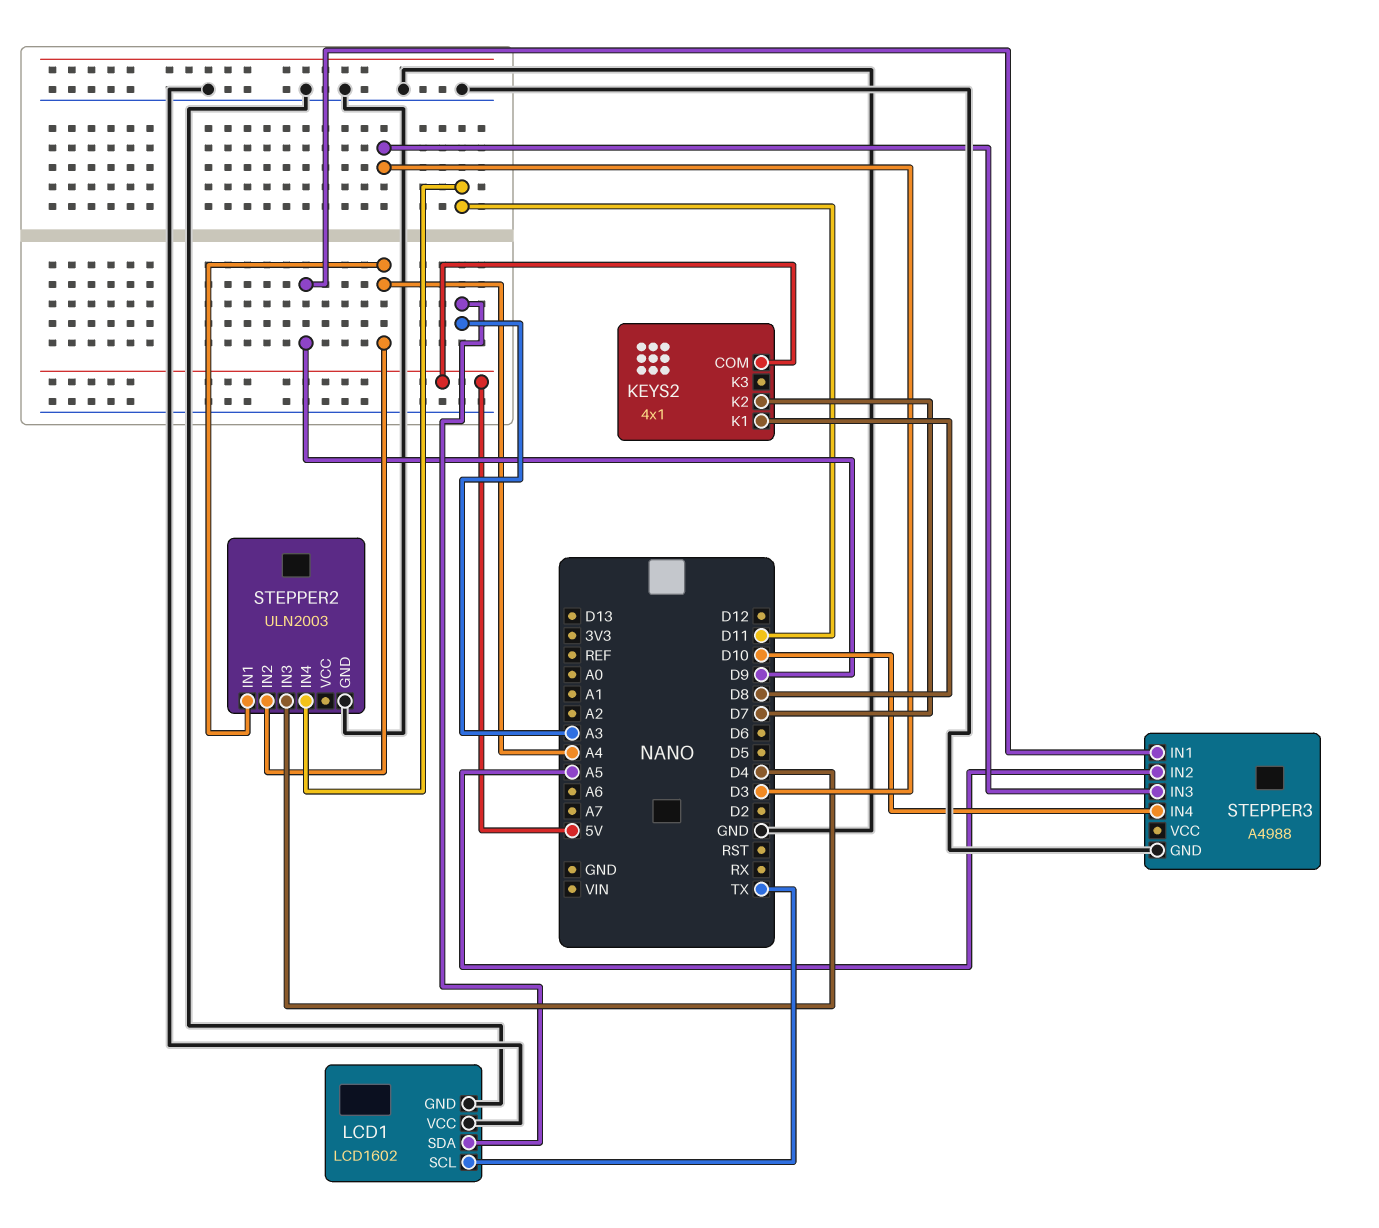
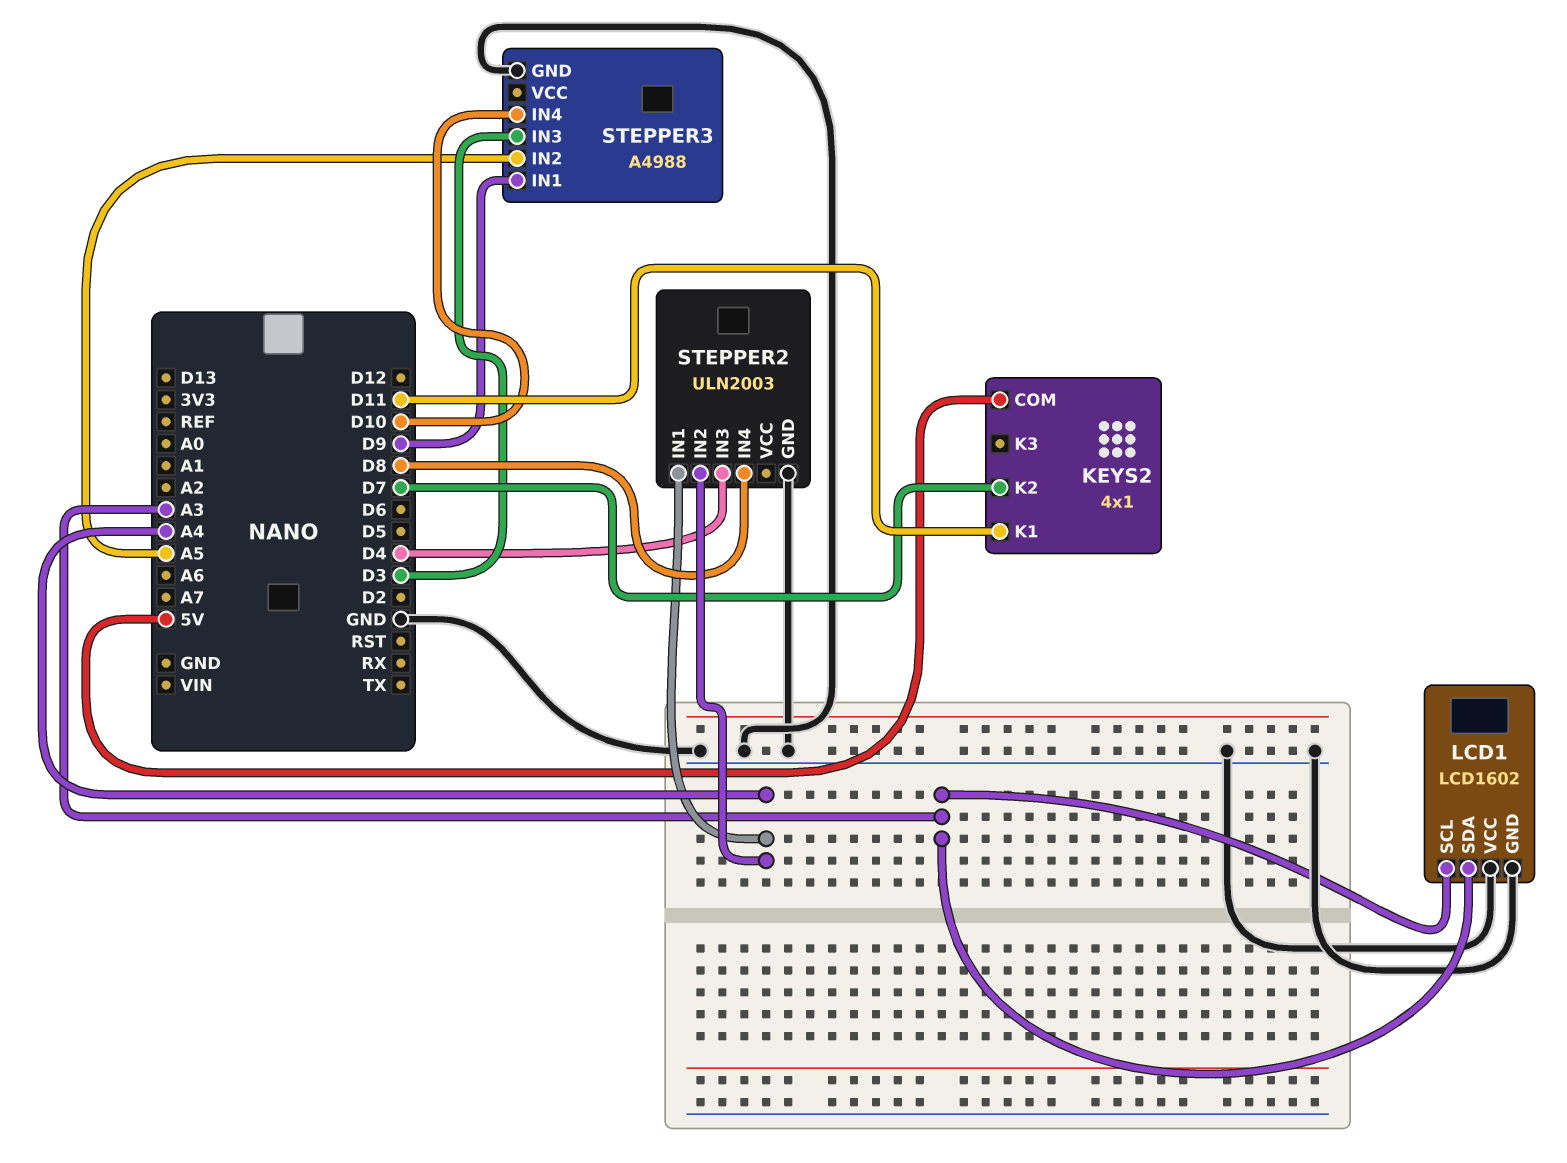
KEYS2 pin K1: D8 -> D11
LCD1 pin SCL: TX -> A3
STEPPER2 pin IN4: D11 -> D8

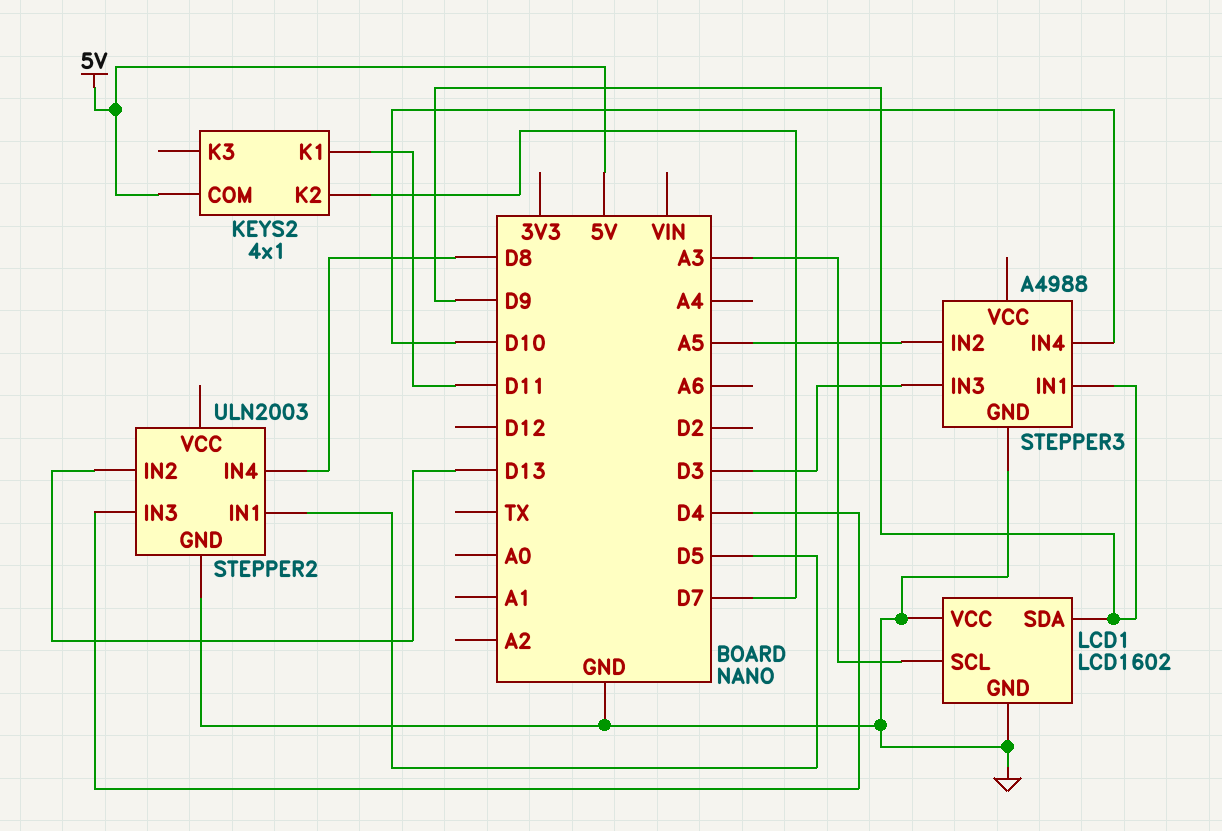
LCD1 pin SDA: A3 -> D9
STEPPER2 pin IN1: A4 -> D5
STEPPER2 pin IN2: A4 -> D13

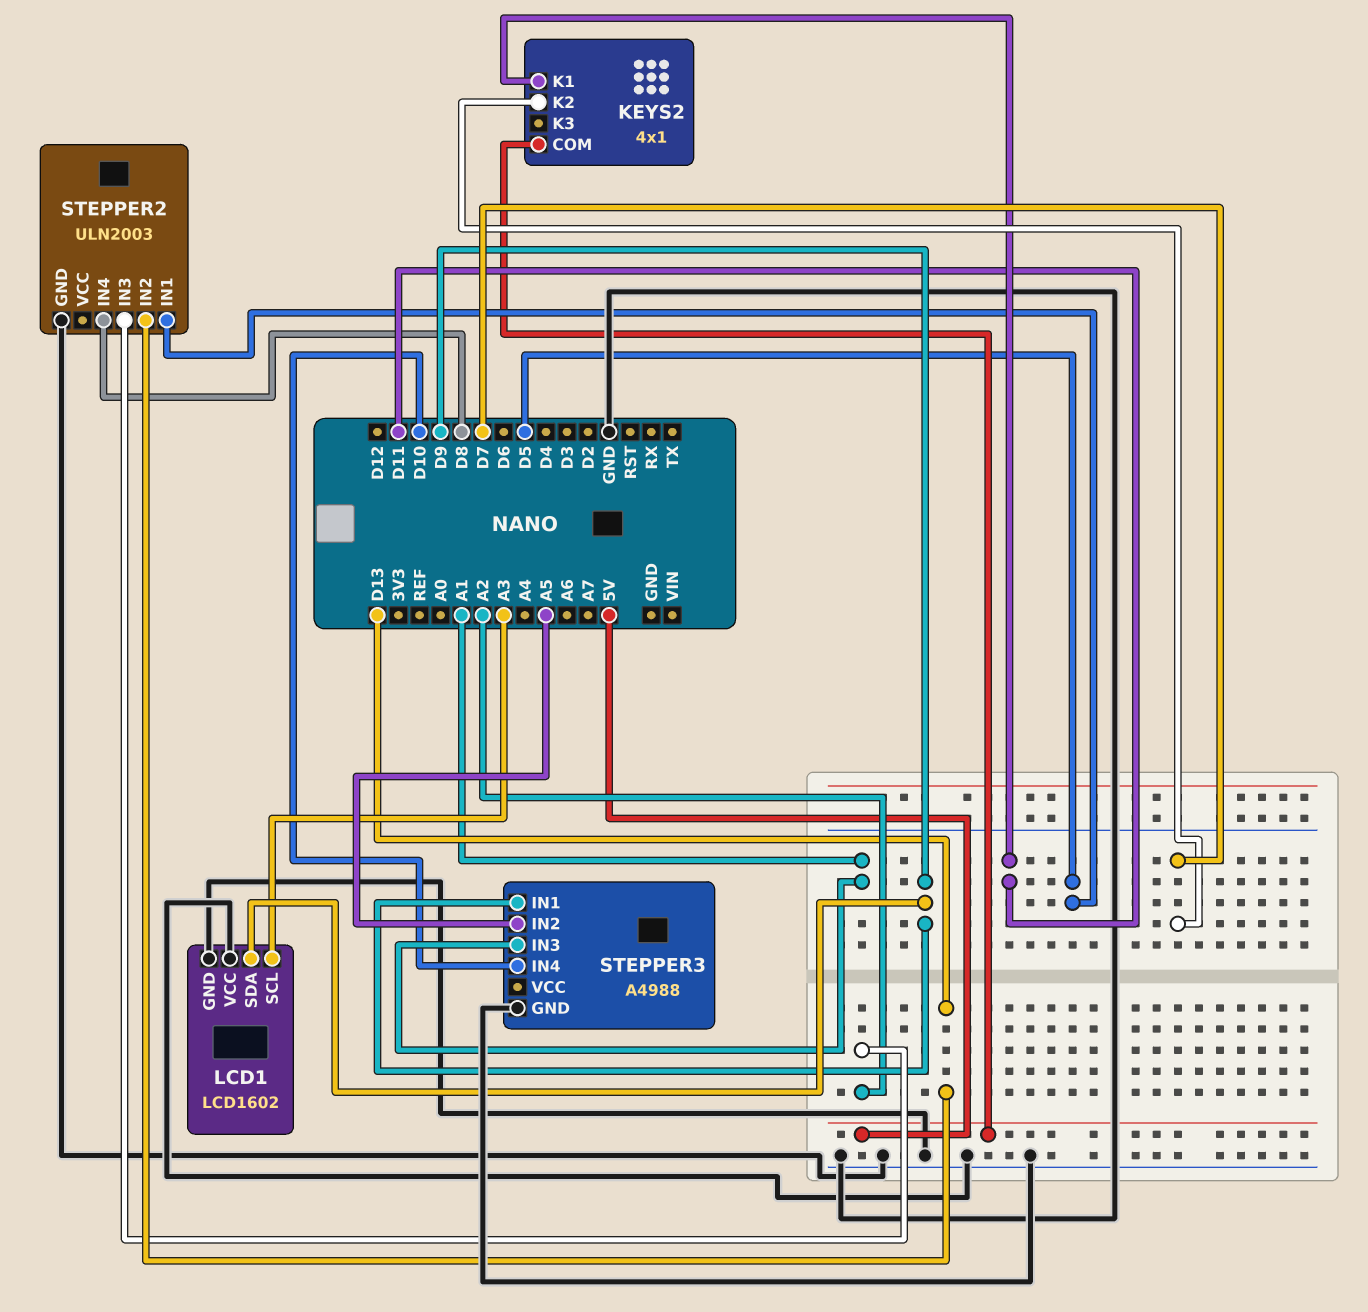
STEPPER2 pin IN3: D4 -> A2
STEPPER3 pin IN3: D3 -> A1

